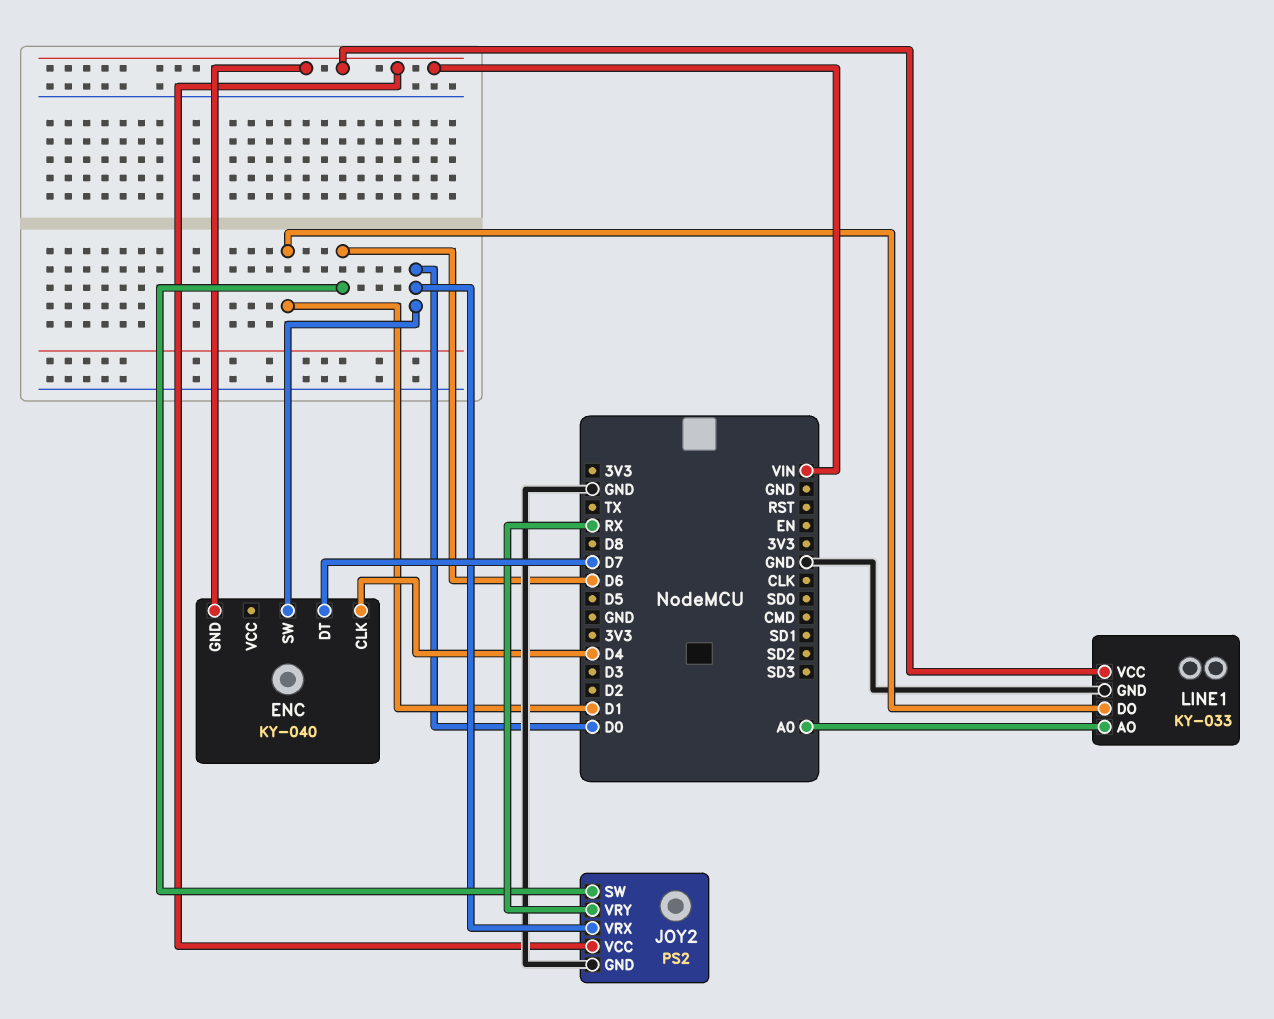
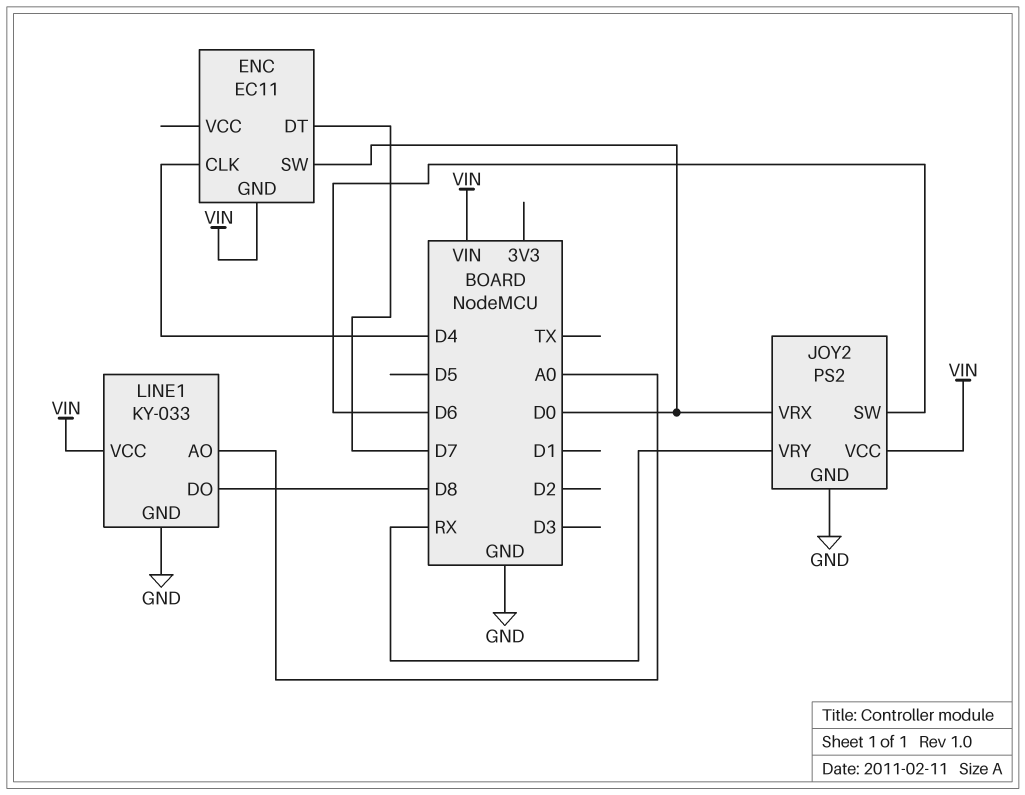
ENC: KY-040 -> EC11
LINE1 pin DO: D1 -> D8

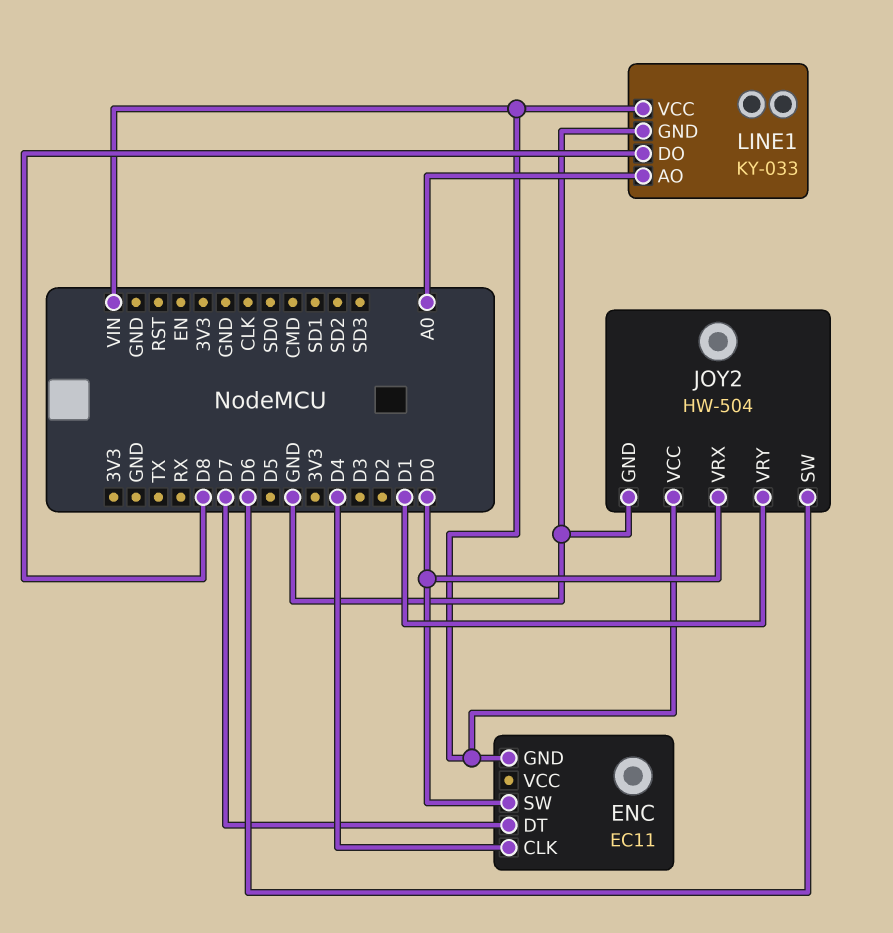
JOY2: PS2 -> HW-504
JOY2 pin VRY: RX -> D1

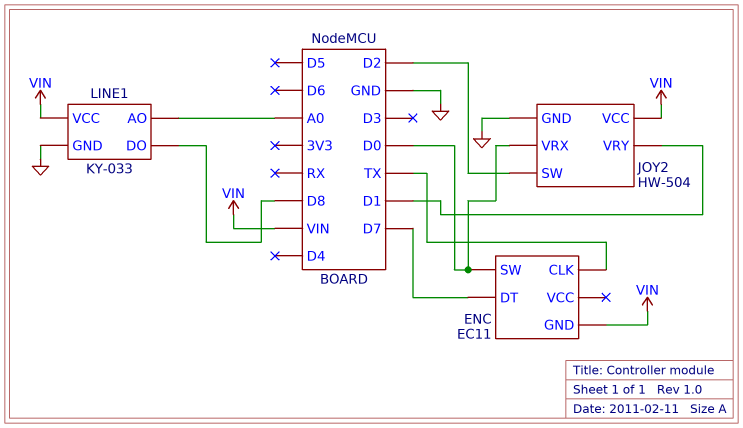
ENC pin CLK: D4 -> TX
JOY2 pin SW: D6 -> D2

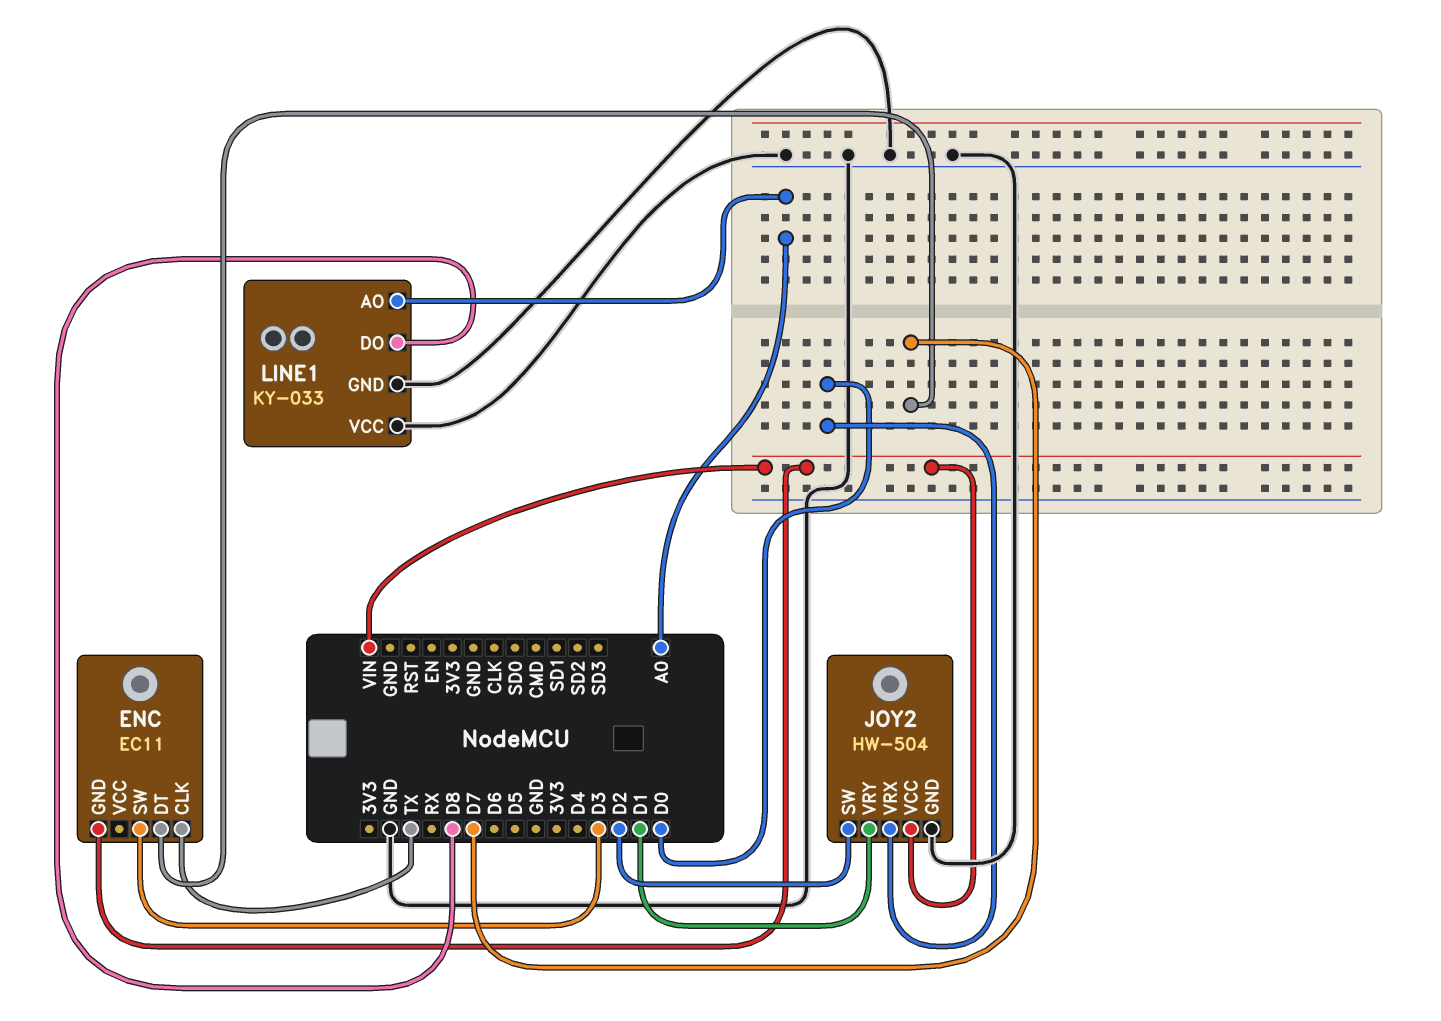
ENC pin SW: D0 -> D3
LINE1 pin VCC: VIN -> GND

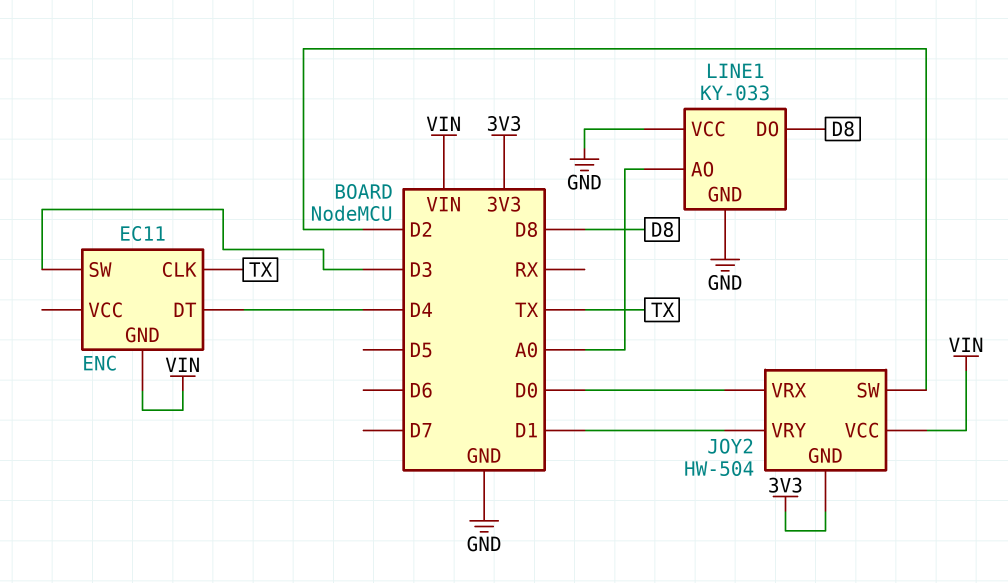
ENC pin DT: D7 -> D4
JOY2 pin GND: GND -> 3V3

